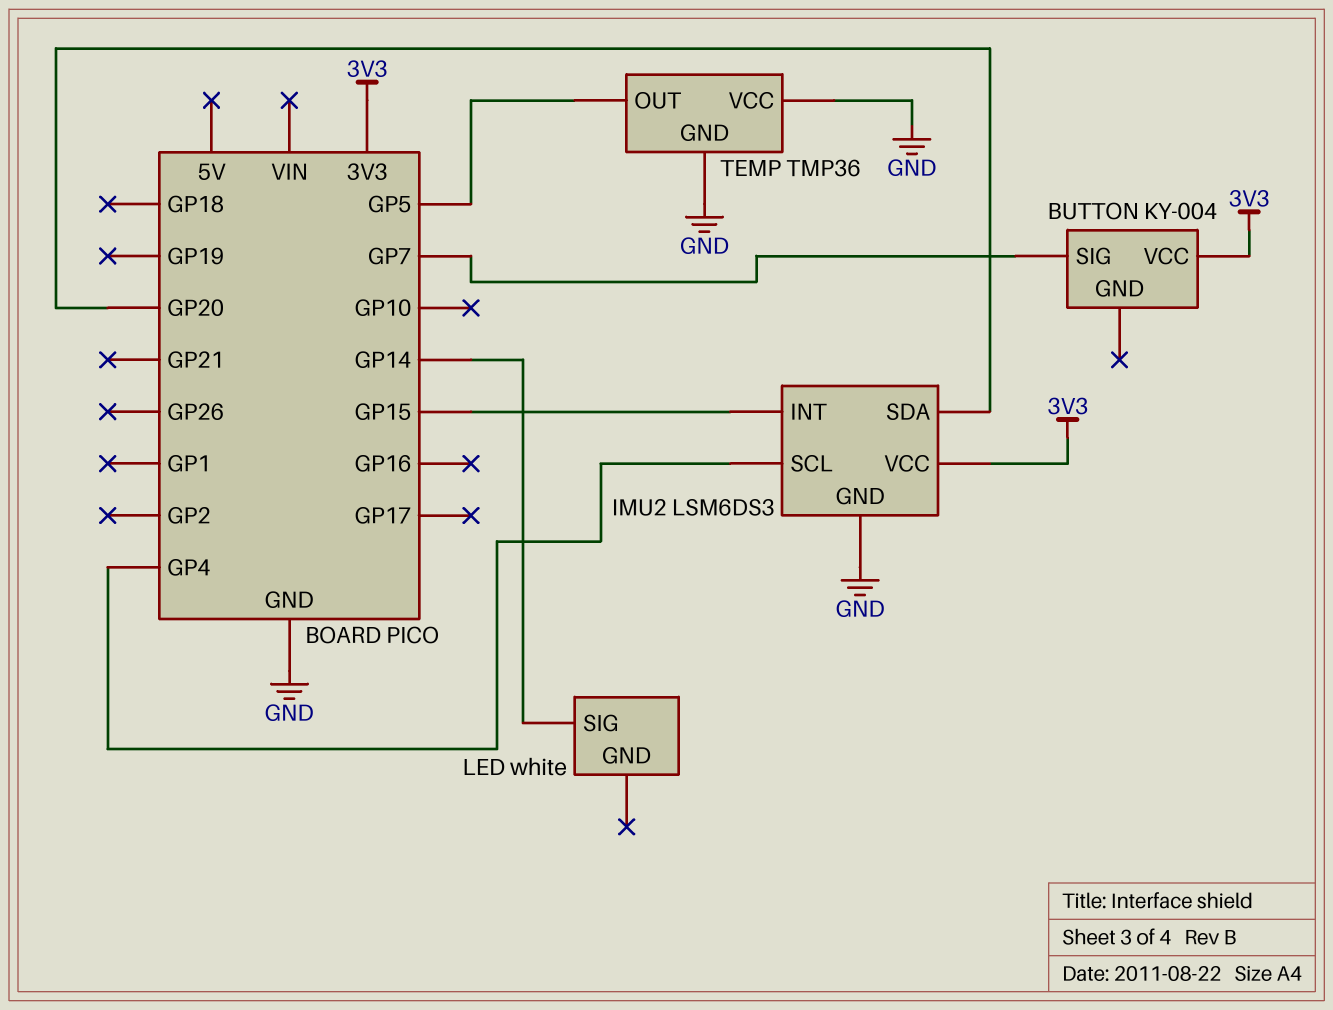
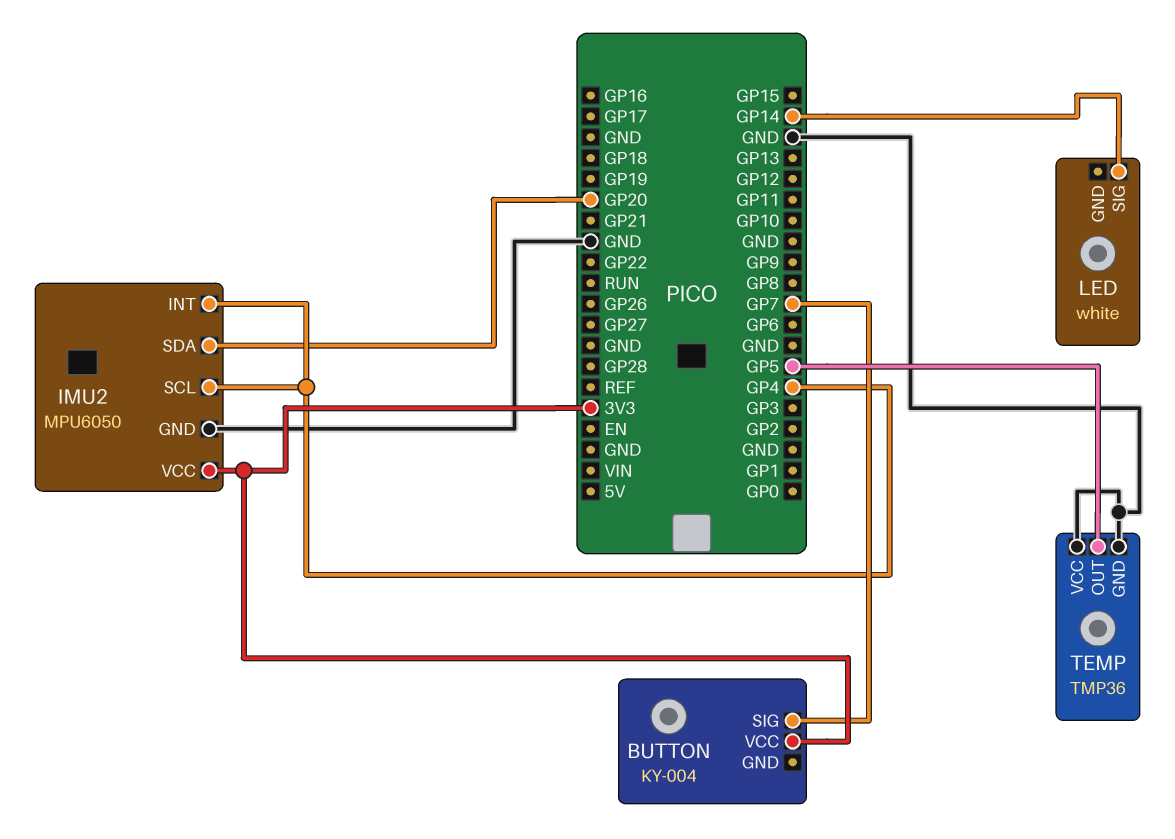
IMU2: LSM6DS3 -> MPU6050
IMU2 pin INT: GP15 -> GP4

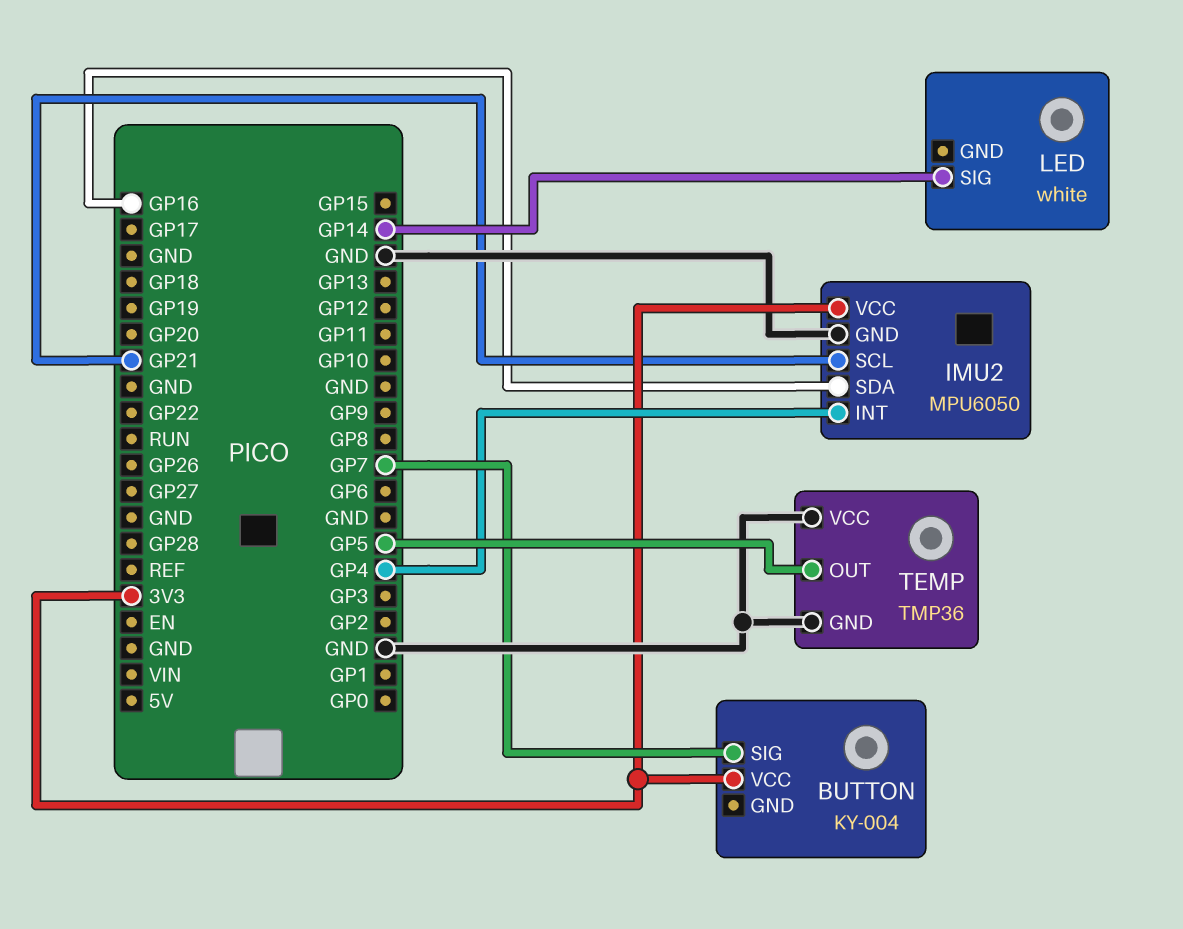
IMU2 pin SCL: GP4 -> GP21
IMU2 pin SDA: GP20 -> GP16

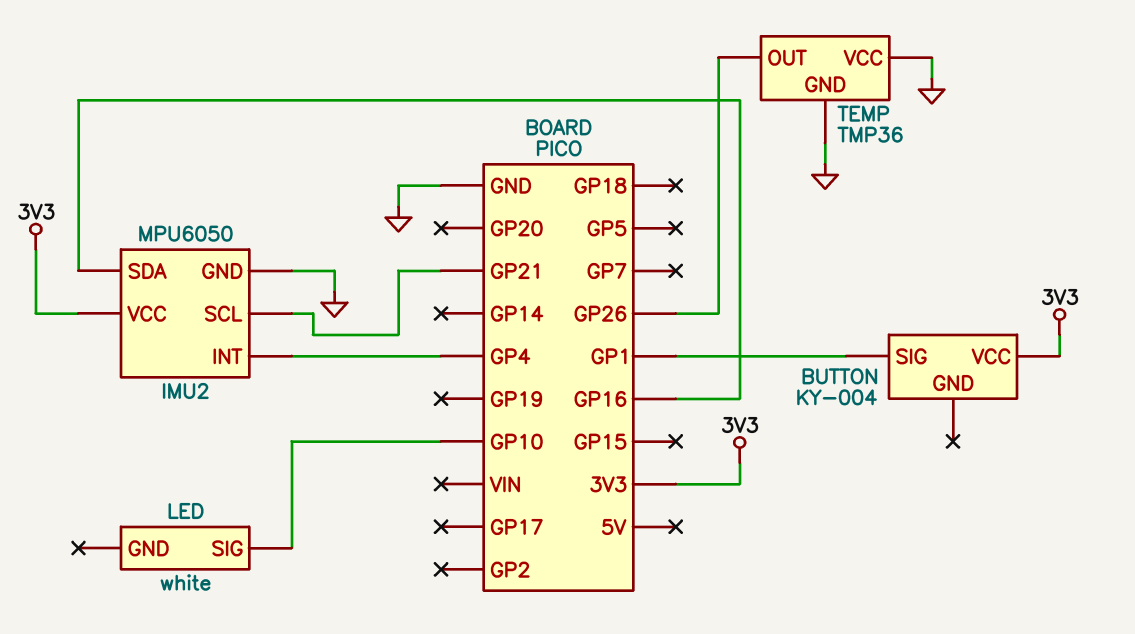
BUTTON pin SIG: GP7 -> GP1
LED pin SIG: GP14 -> GP10
TEMP pin OUT: GP5 -> GP26

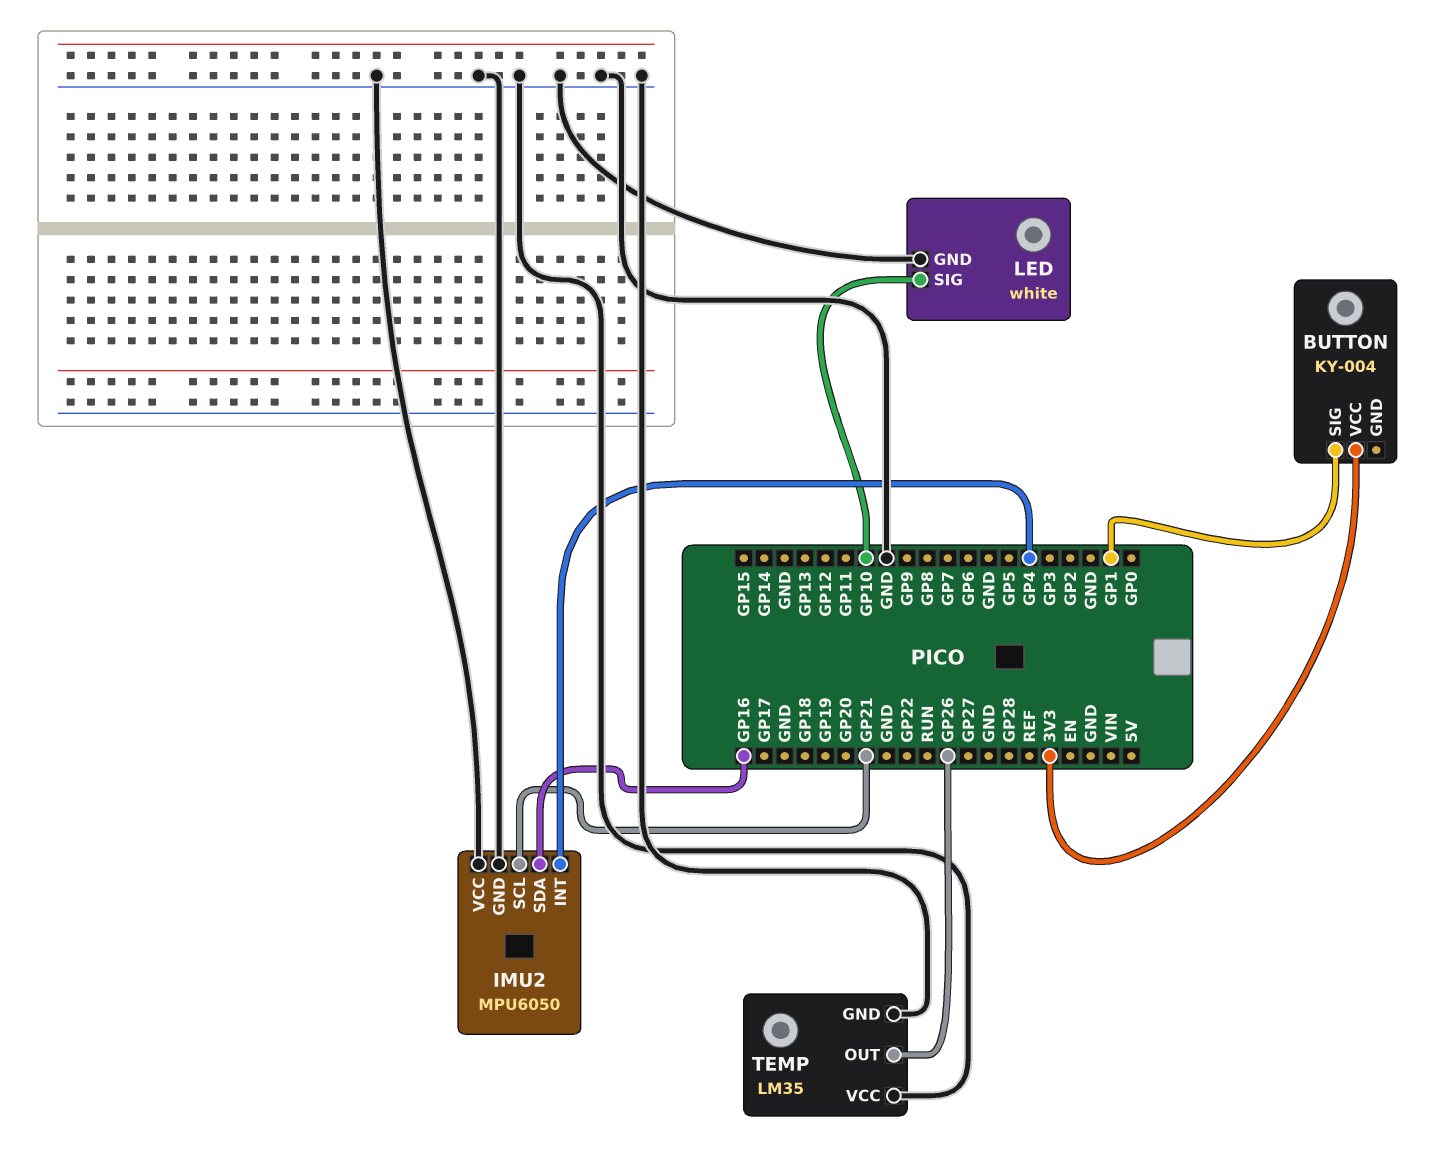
IMU2 pin VCC: 3V3 -> GND
LED pin GND: none -> GND
TEMP: TMP36 -> LM35

